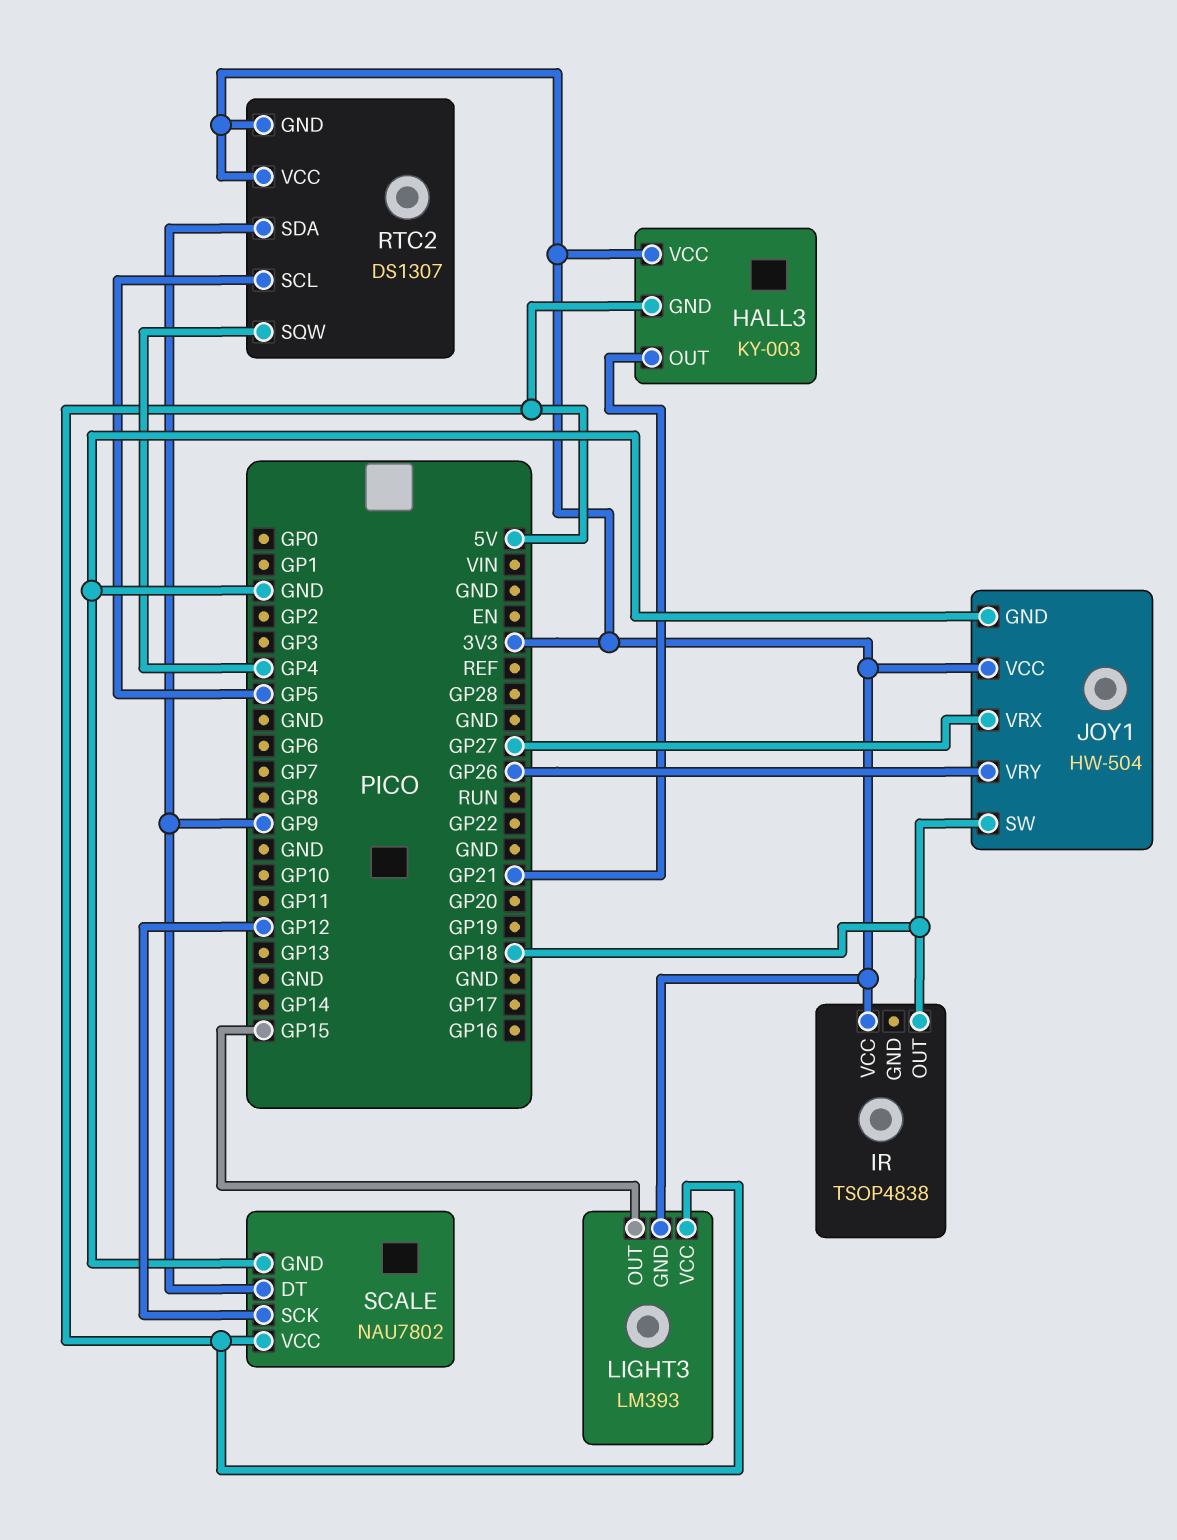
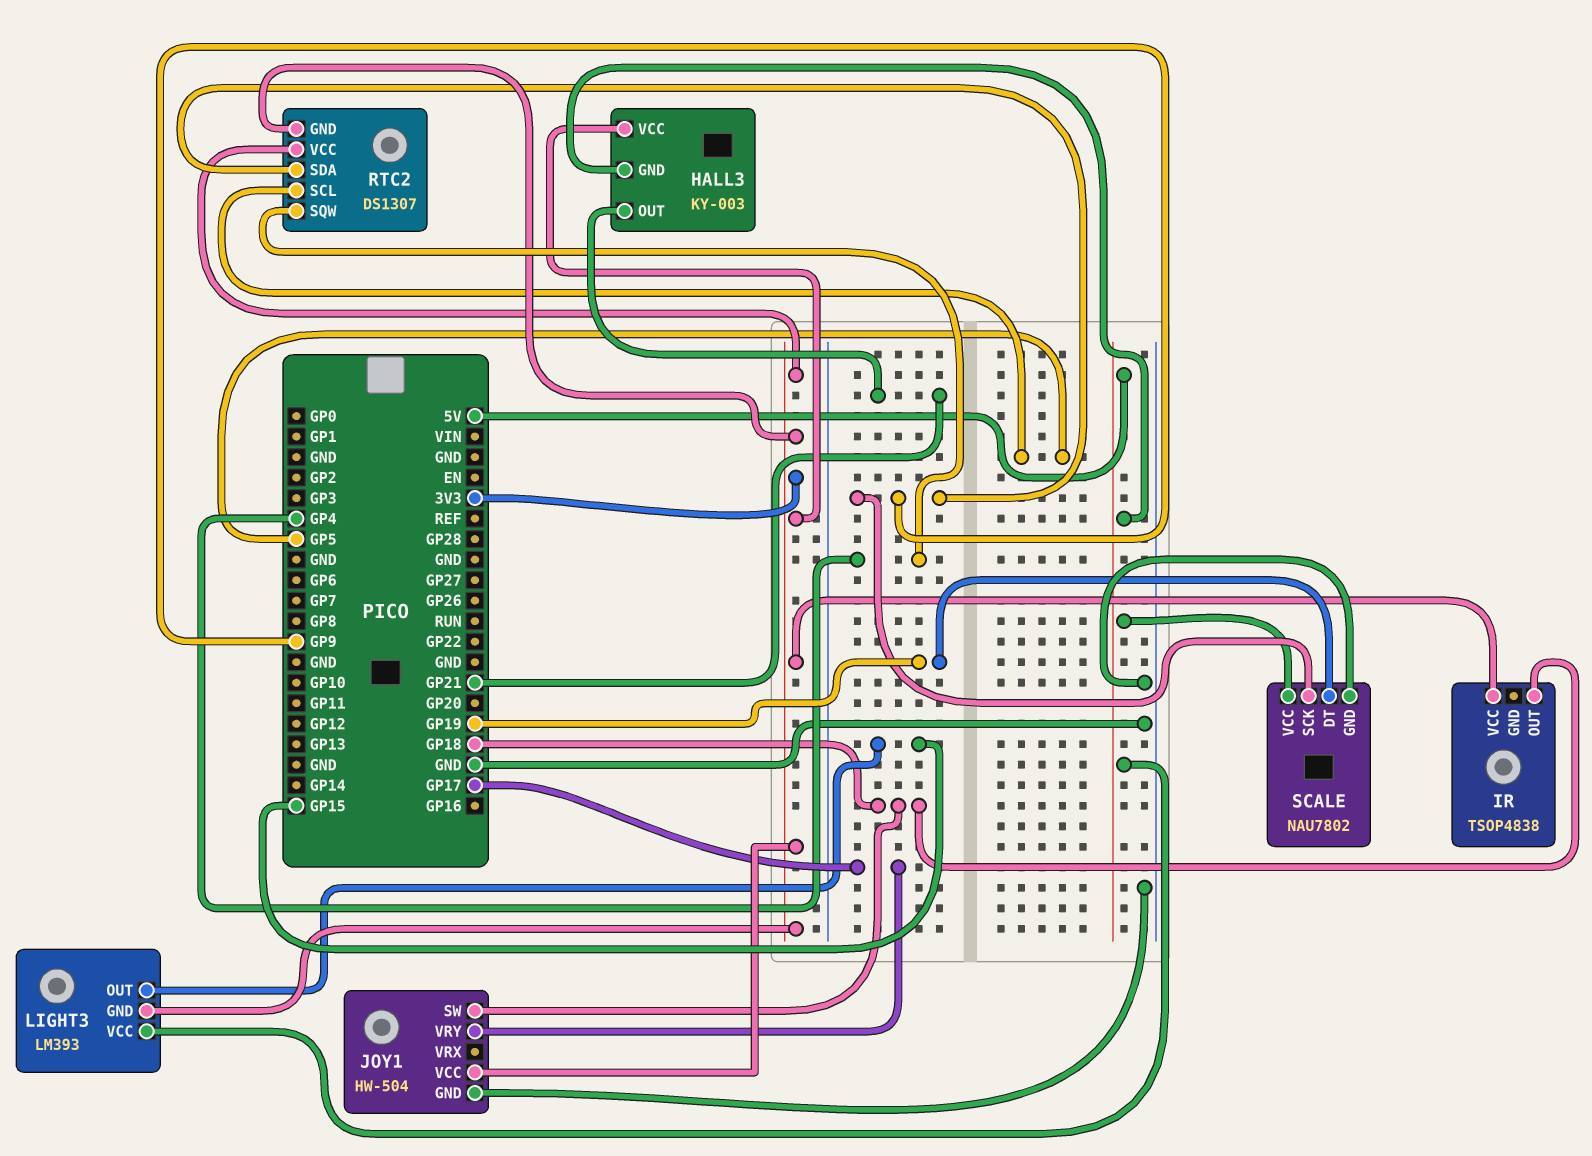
JOY1 pin VRX: GP27 -> none
JOY1 pin VRY: GP26 -> GP17
SCALE pin DT: GP9 -> GP19
SCALE pin SCK: GP12 -> GP9

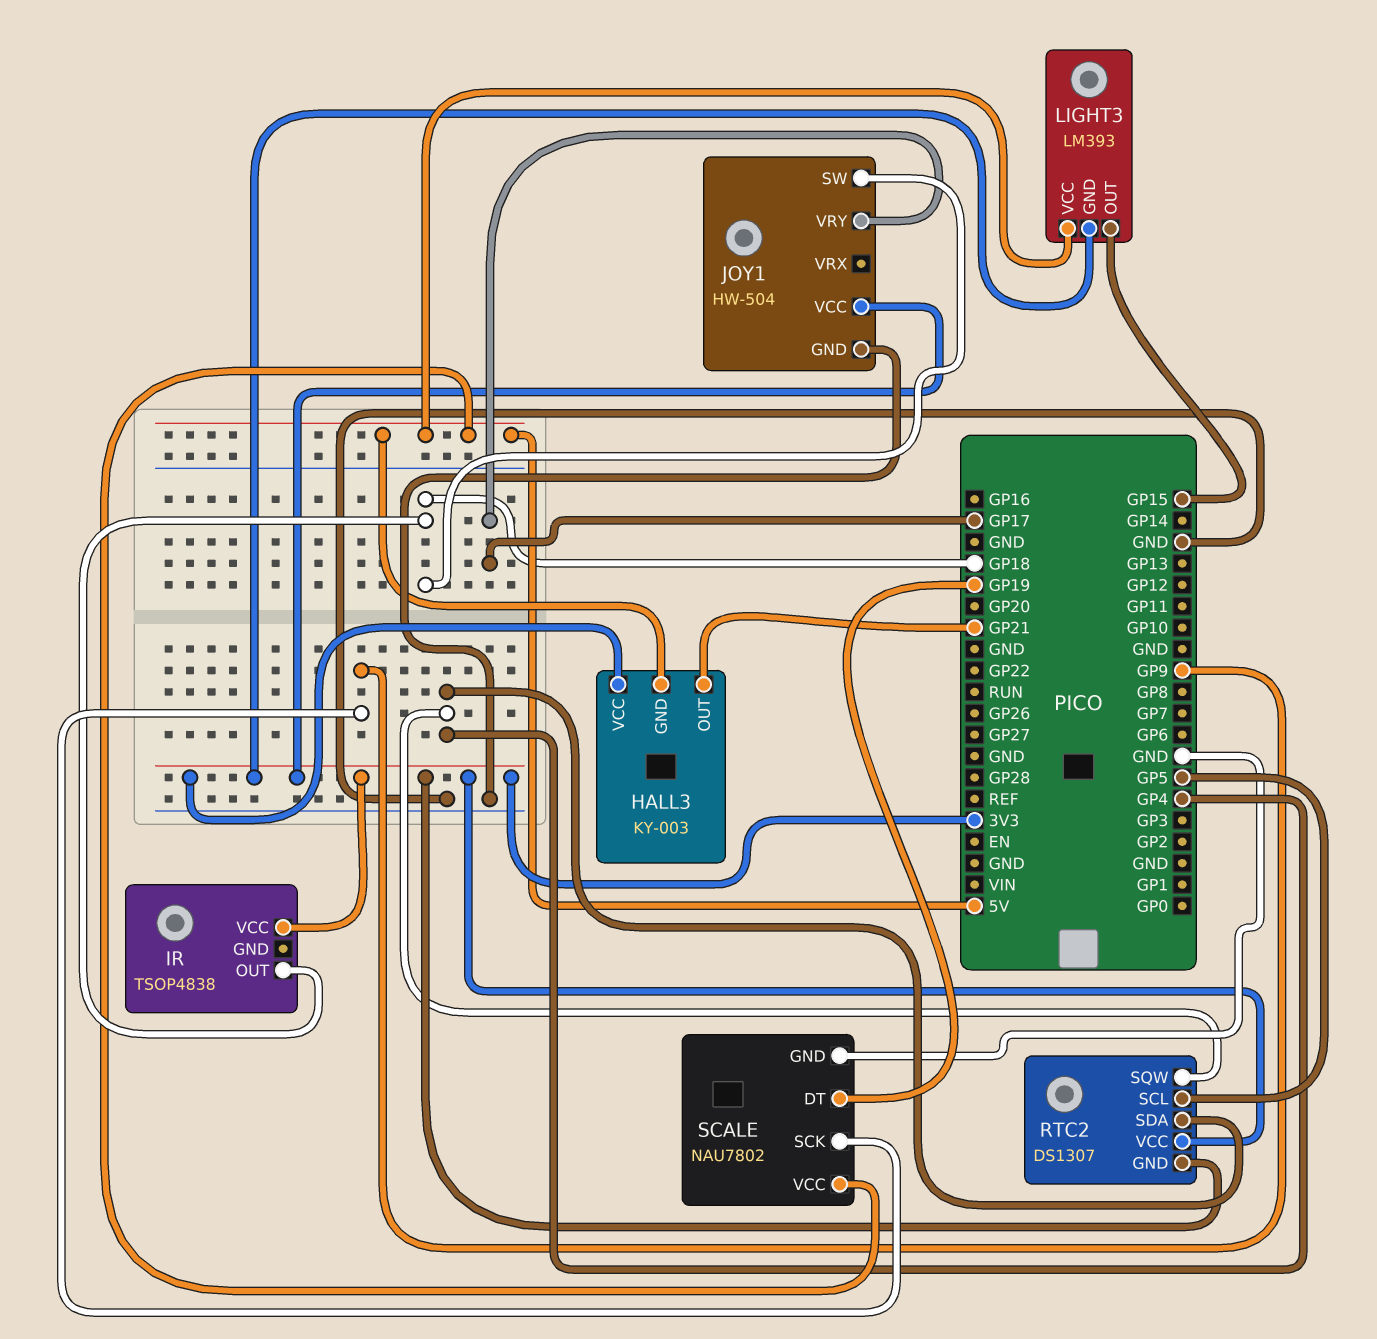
RTC2 pin SDA: GP9 -> GP4

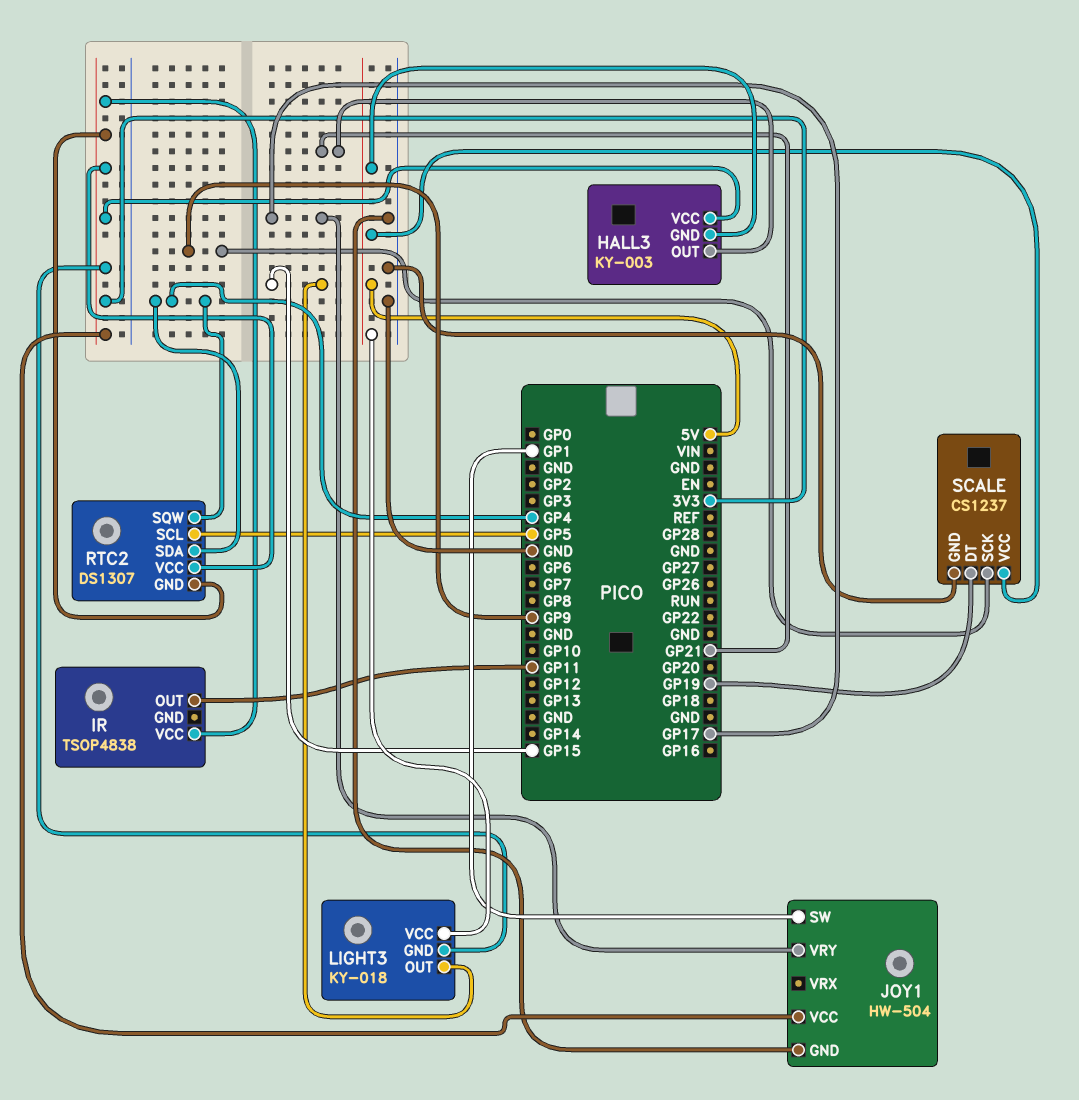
IR pin OUT: GP18 -> GP11
JOY1 pin SW: GP18 -> GP1
LIGHT3: LM393 -> KY-018
SCALE: NAU7802 -> CS1237

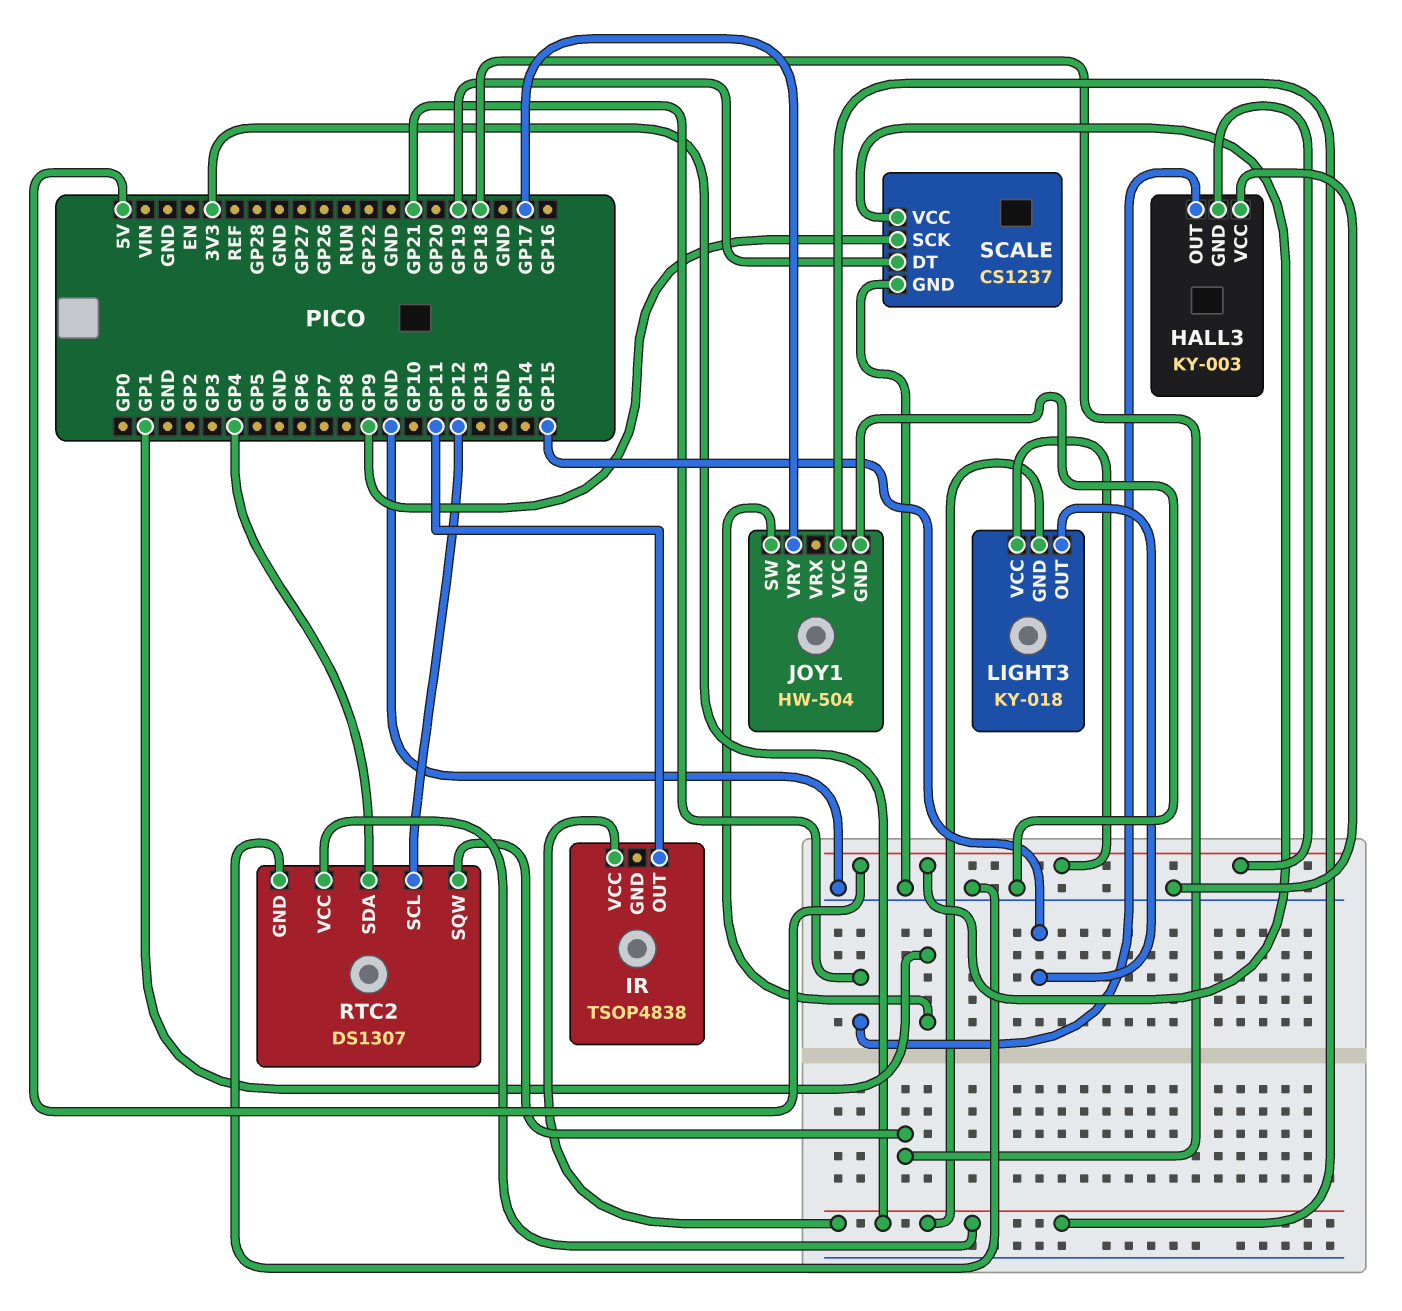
HALL3 pin VCC: 3V3 -> GND
RTC2 pin GND: 3V3 -> GND
RTC2 pin SCL: GP5 -> GP12
RTC2 pin SQW: GP4 -> GP18

